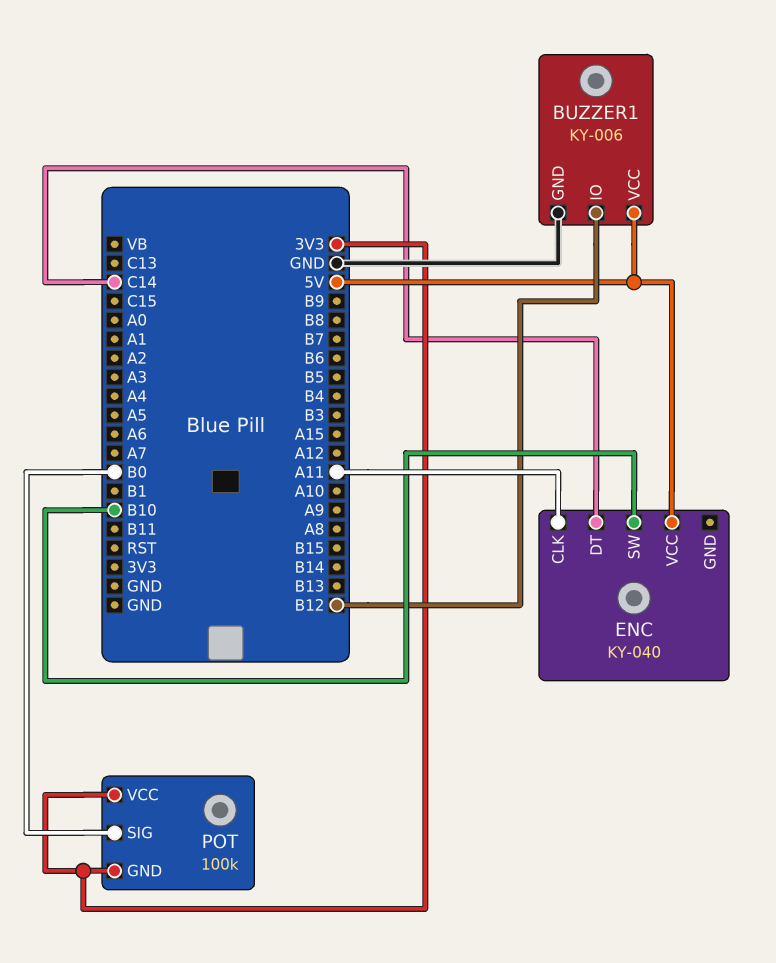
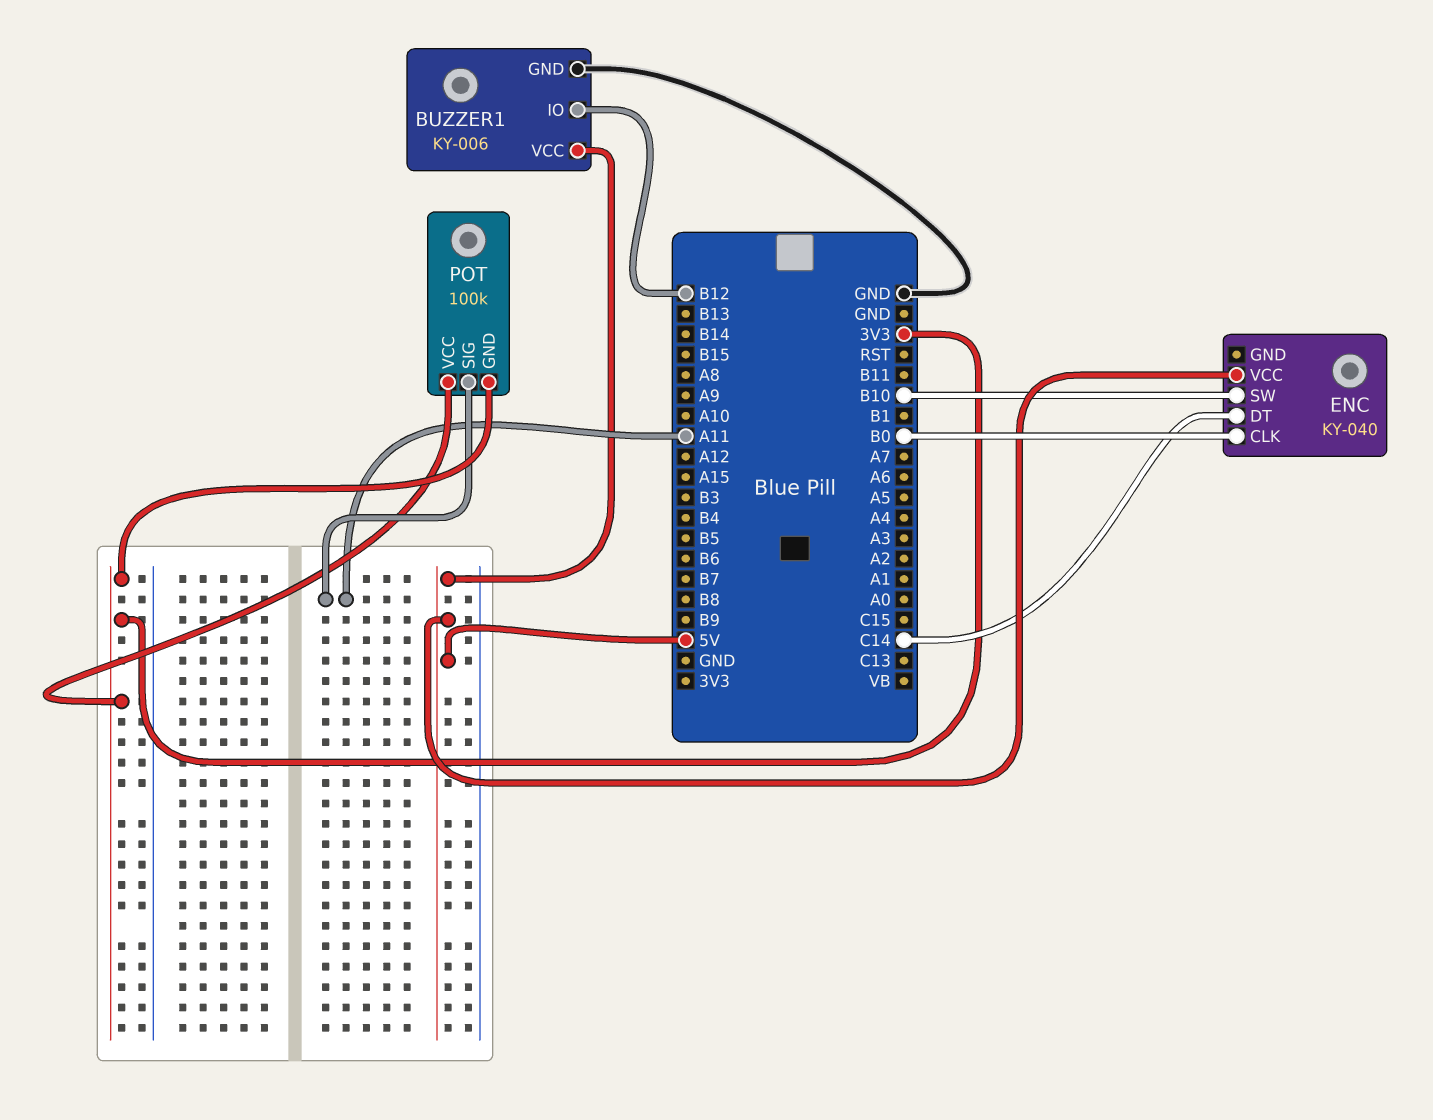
ENC pin CLK: A11 -> B0
POT pin SIG: B0 -> A11

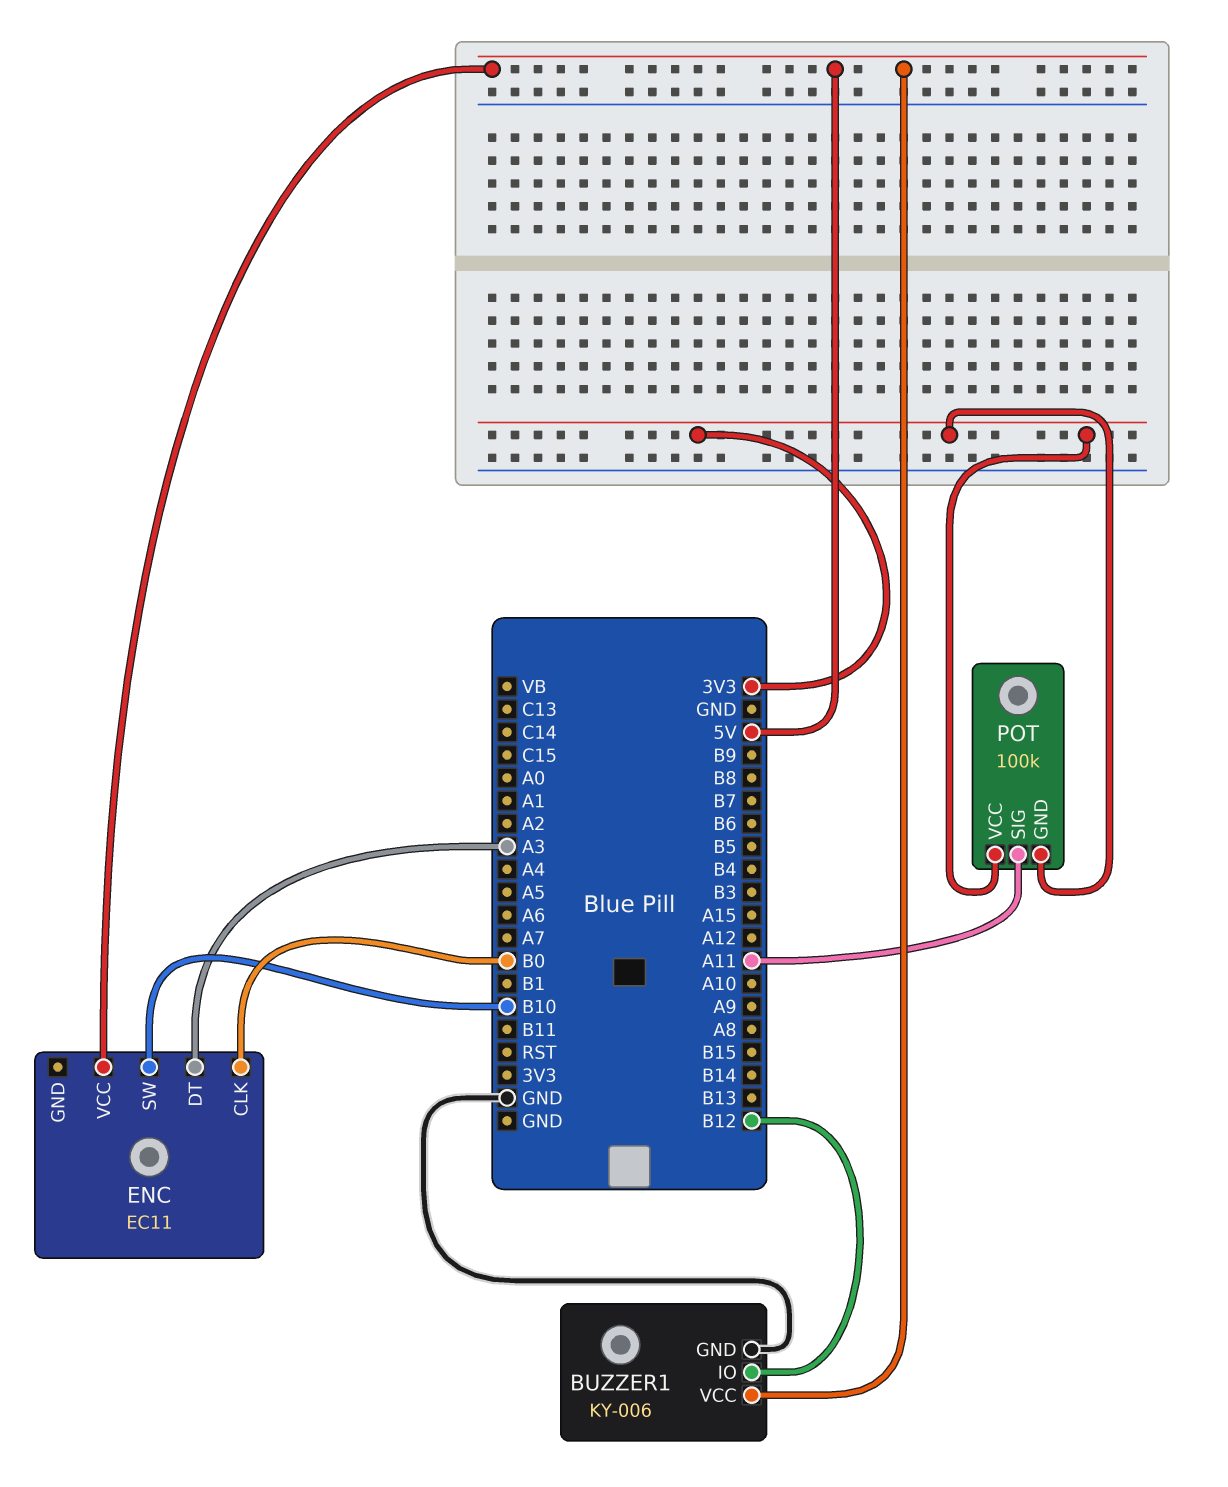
ENC: KY-040 -> EC11
ENC pin DT: C14 -> A3

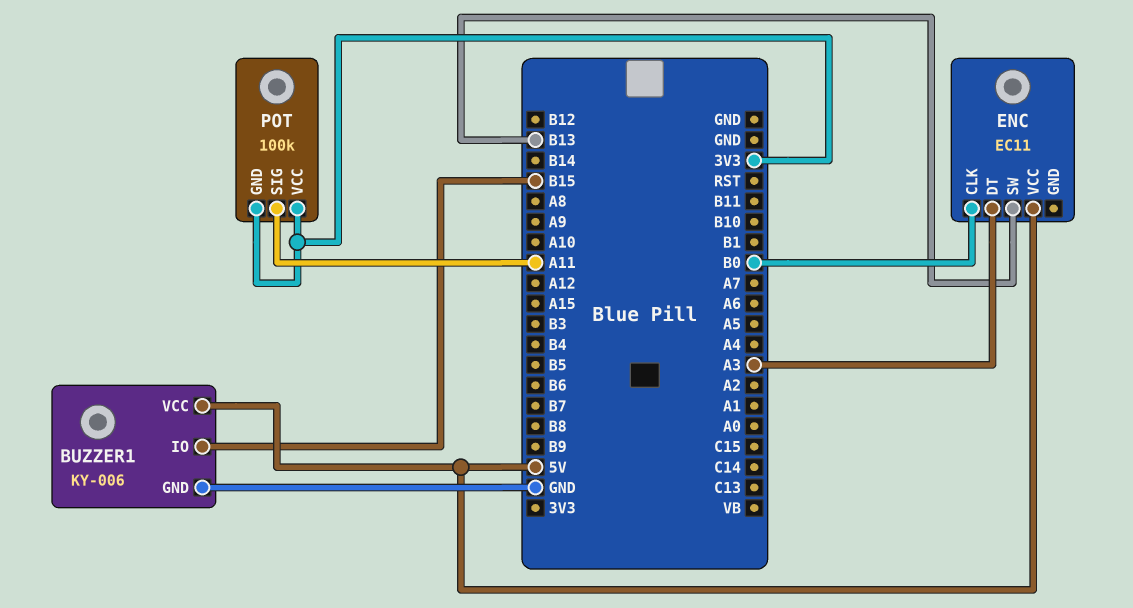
BUZZER1 pin IO: B12 -> B15
ENC pin SW: B10 -> B13

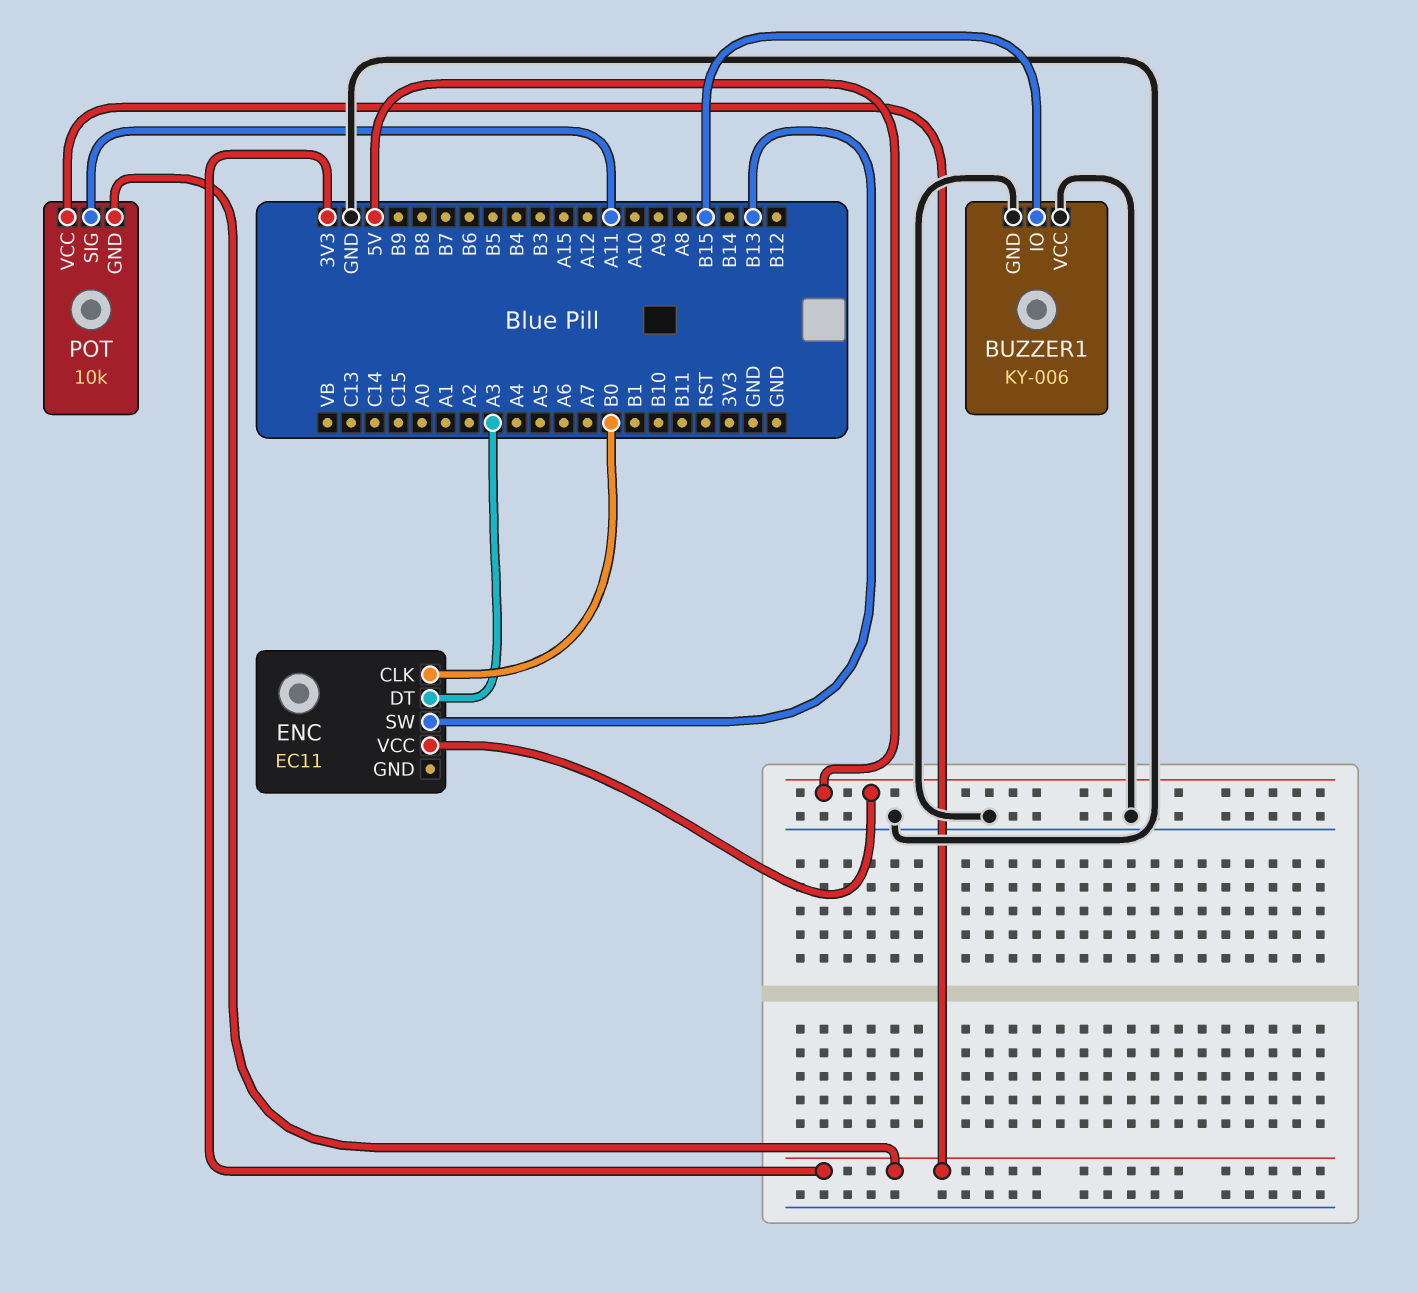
BUZZER1 pin VCC: 5V -> GND
POT: 100k -> 10k

